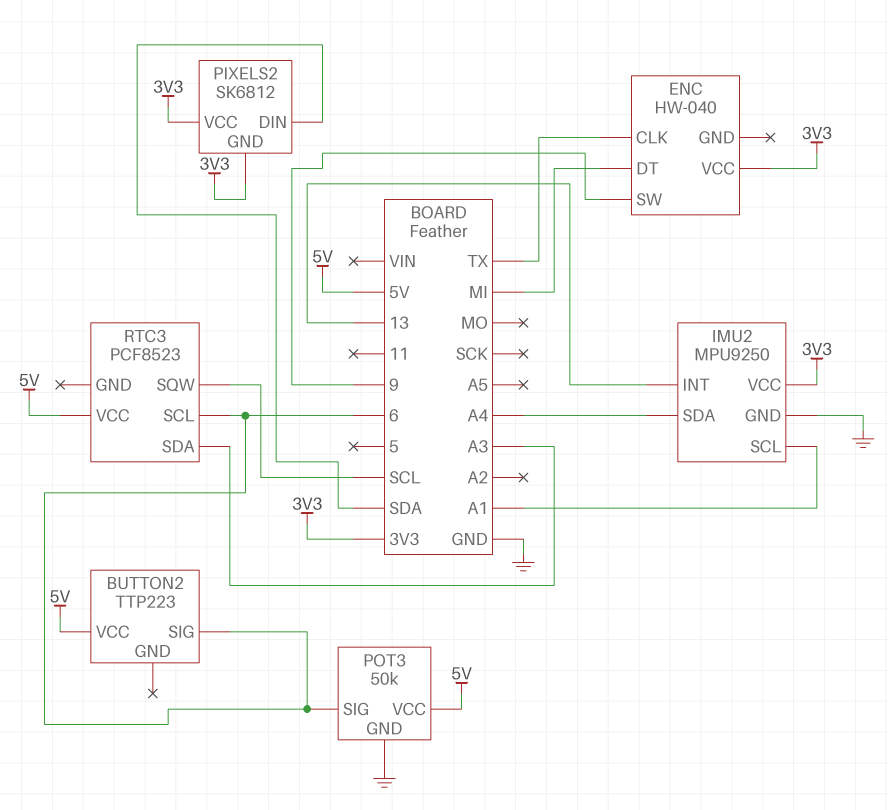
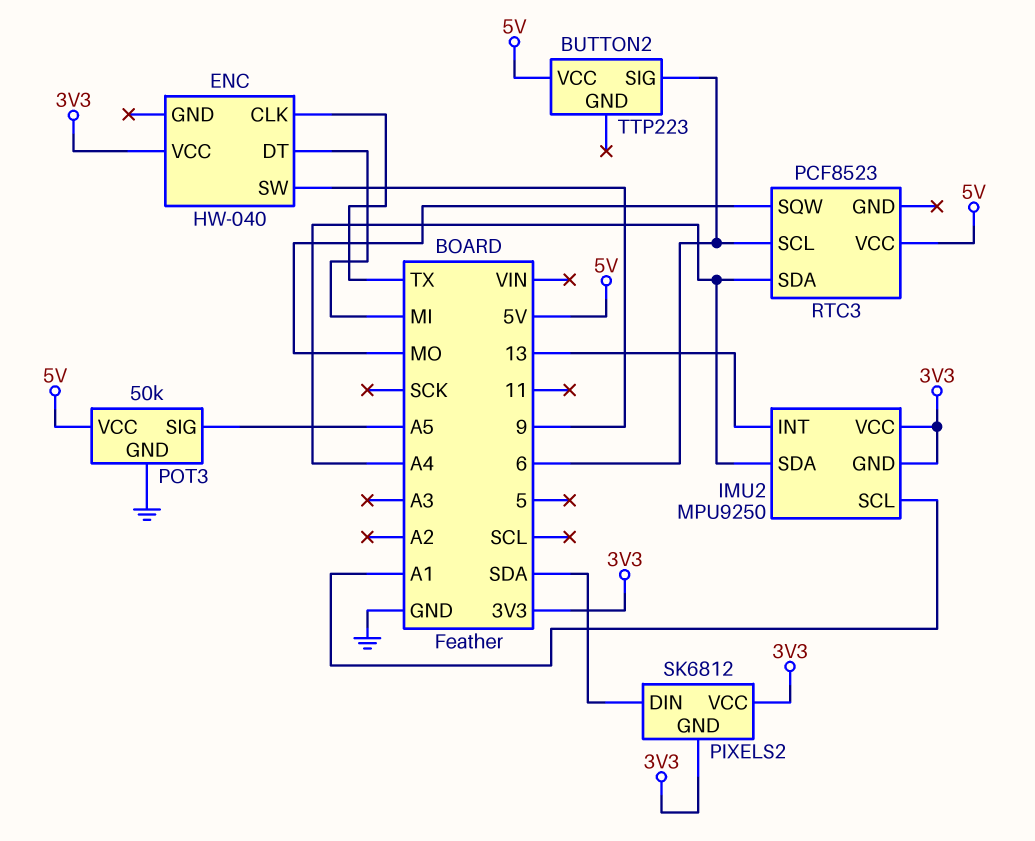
IMU2 pin GND: GND -> 3V3
POT3 pin SIG: 6 -> A5
RTC3 pin SDA: A3 -> A4
RTC3 pin SQW: SCL -> MO

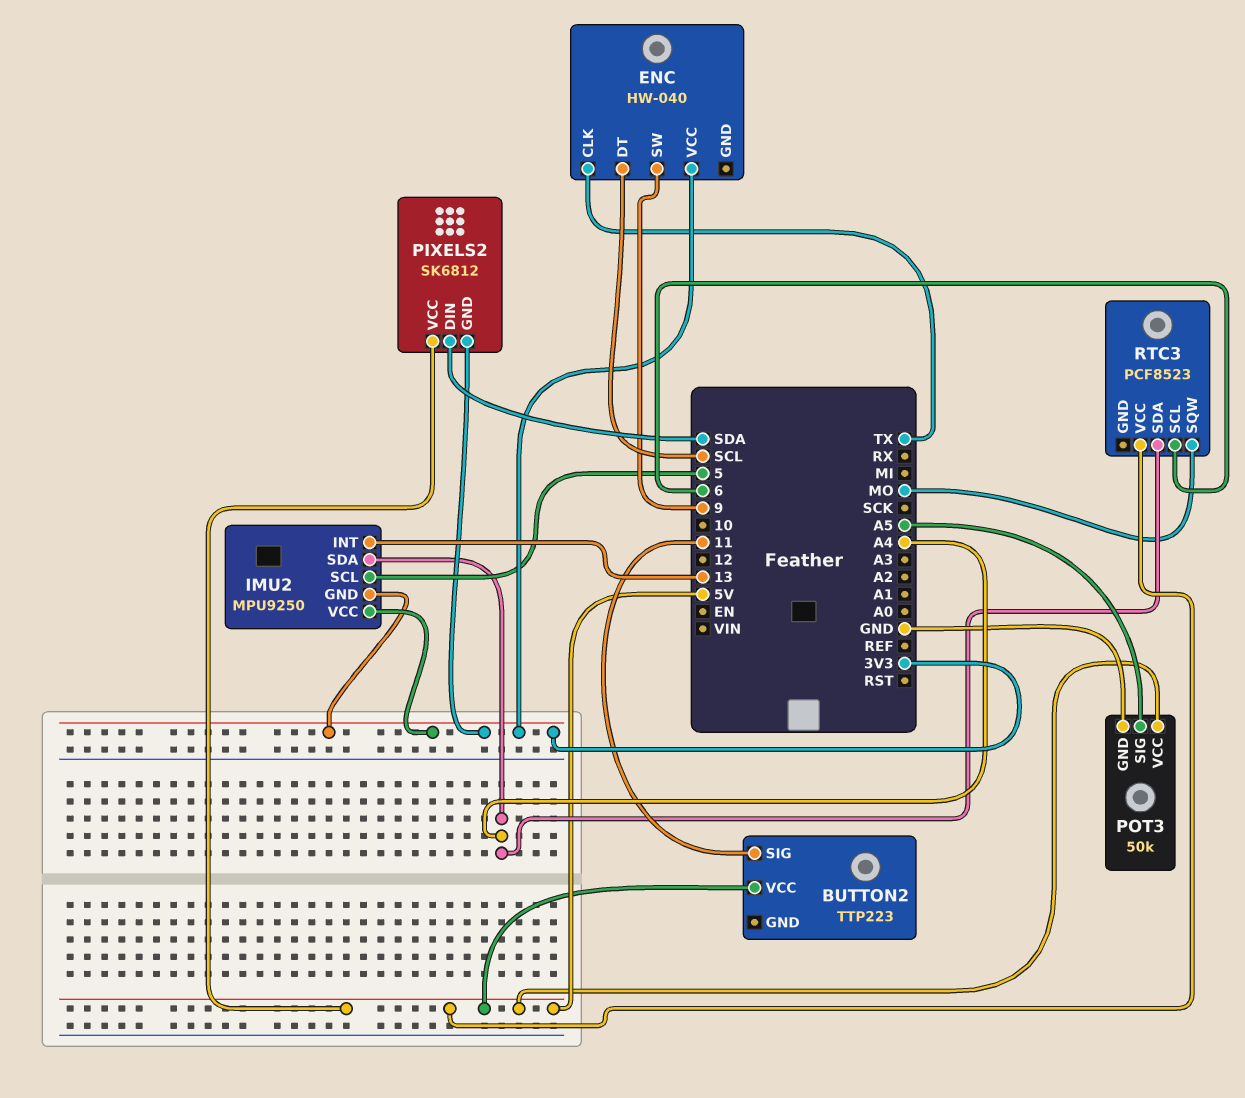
BUTTON2 pin SIG: 6 -> 11
ENC pin DT: MI -> SCL
IMU2 pin SCL: A1 -> 5
PIXELS2 pin VCC: 3V3 -> 5V

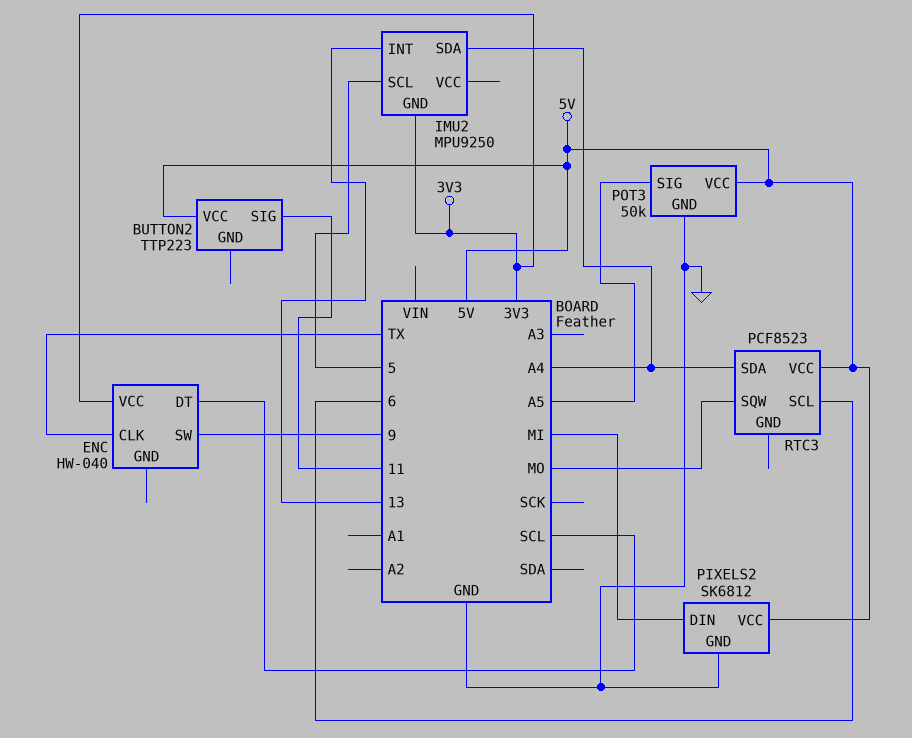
IMU2 pin VCC: 3V3 -> none
PIXELS2 pin DIN: SDA -> MI
PIXELS2 pin GND: 3V3 -> GND

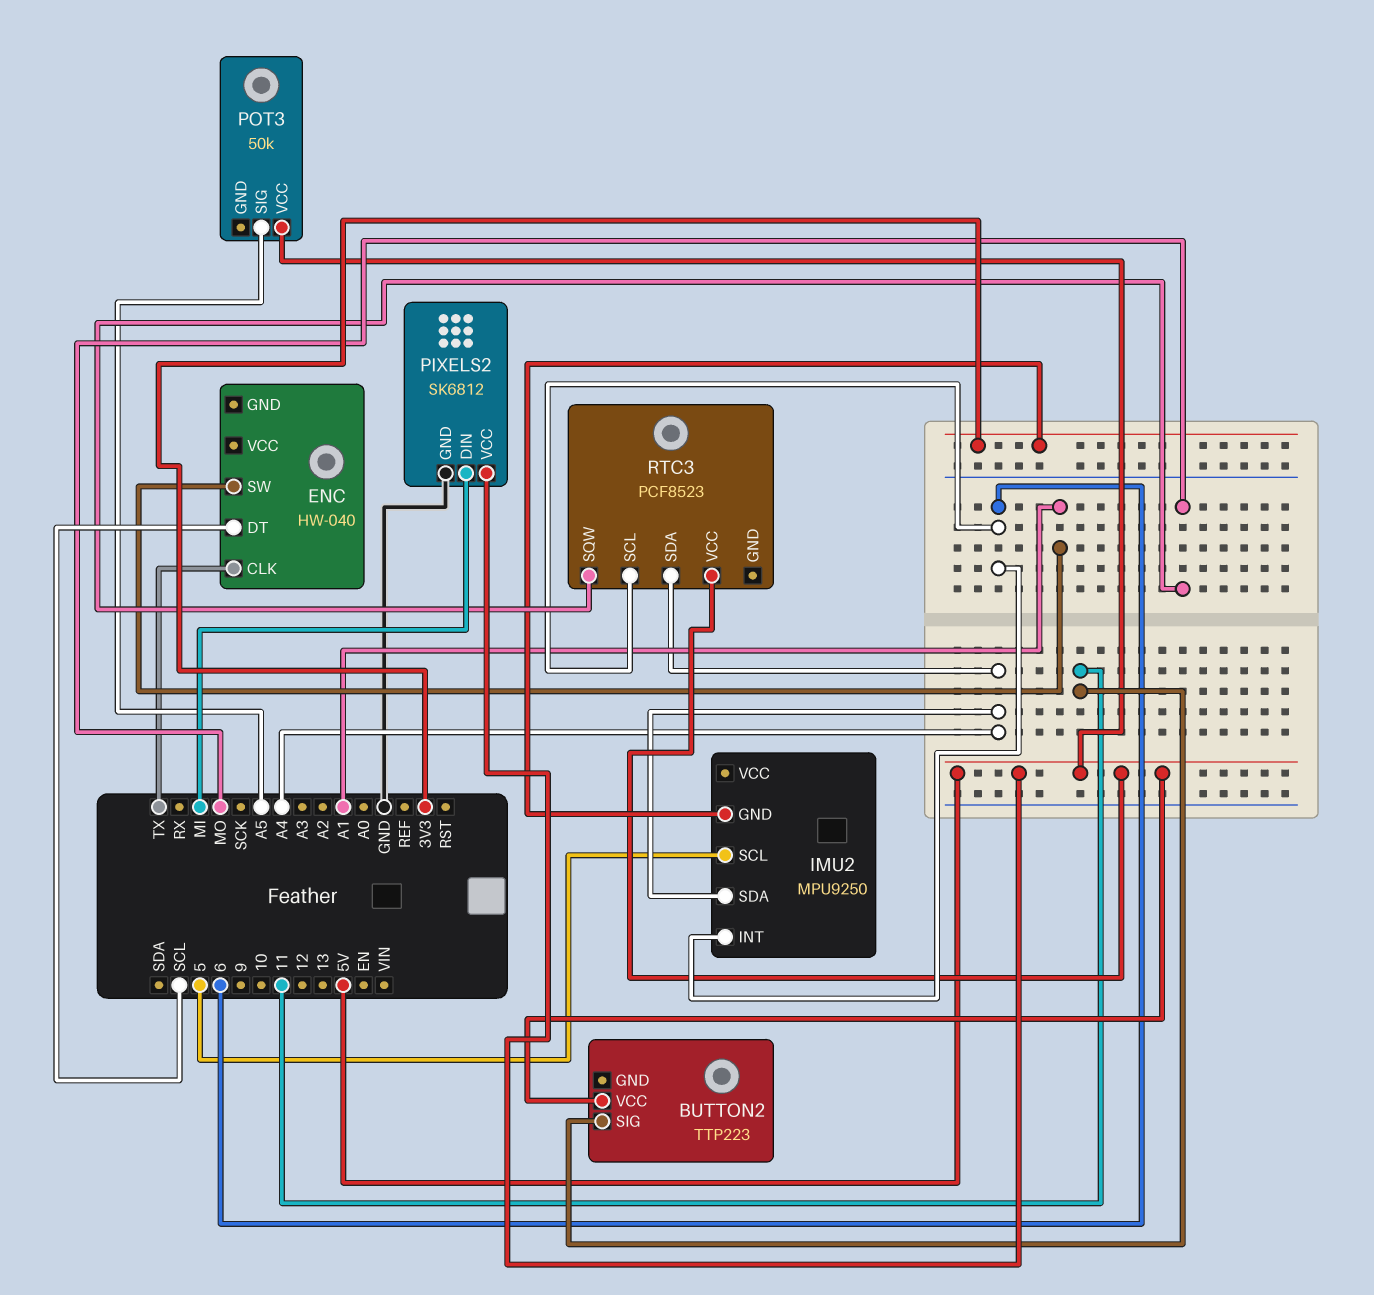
ENC pin SW: 9 -> A1
ENC pin VCC: 3V3 -> none
IMU2 pin INT: 13 -> 6
POT3 pin GND: GND -> none

